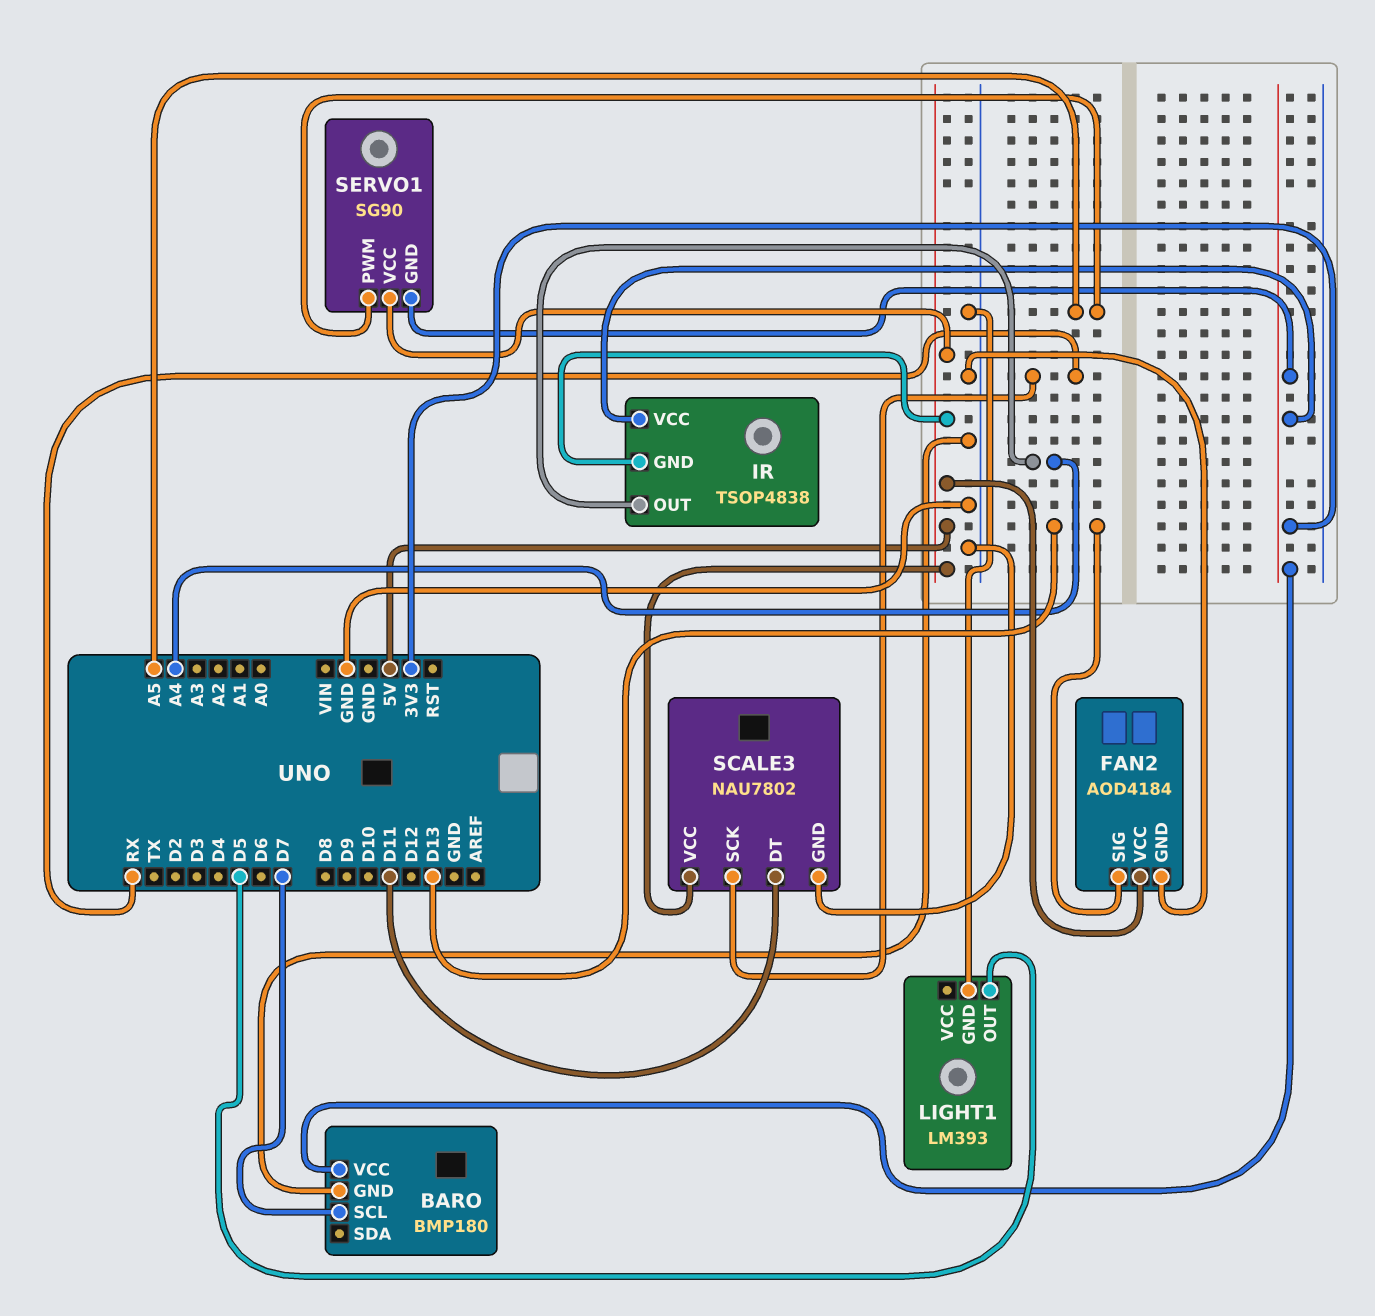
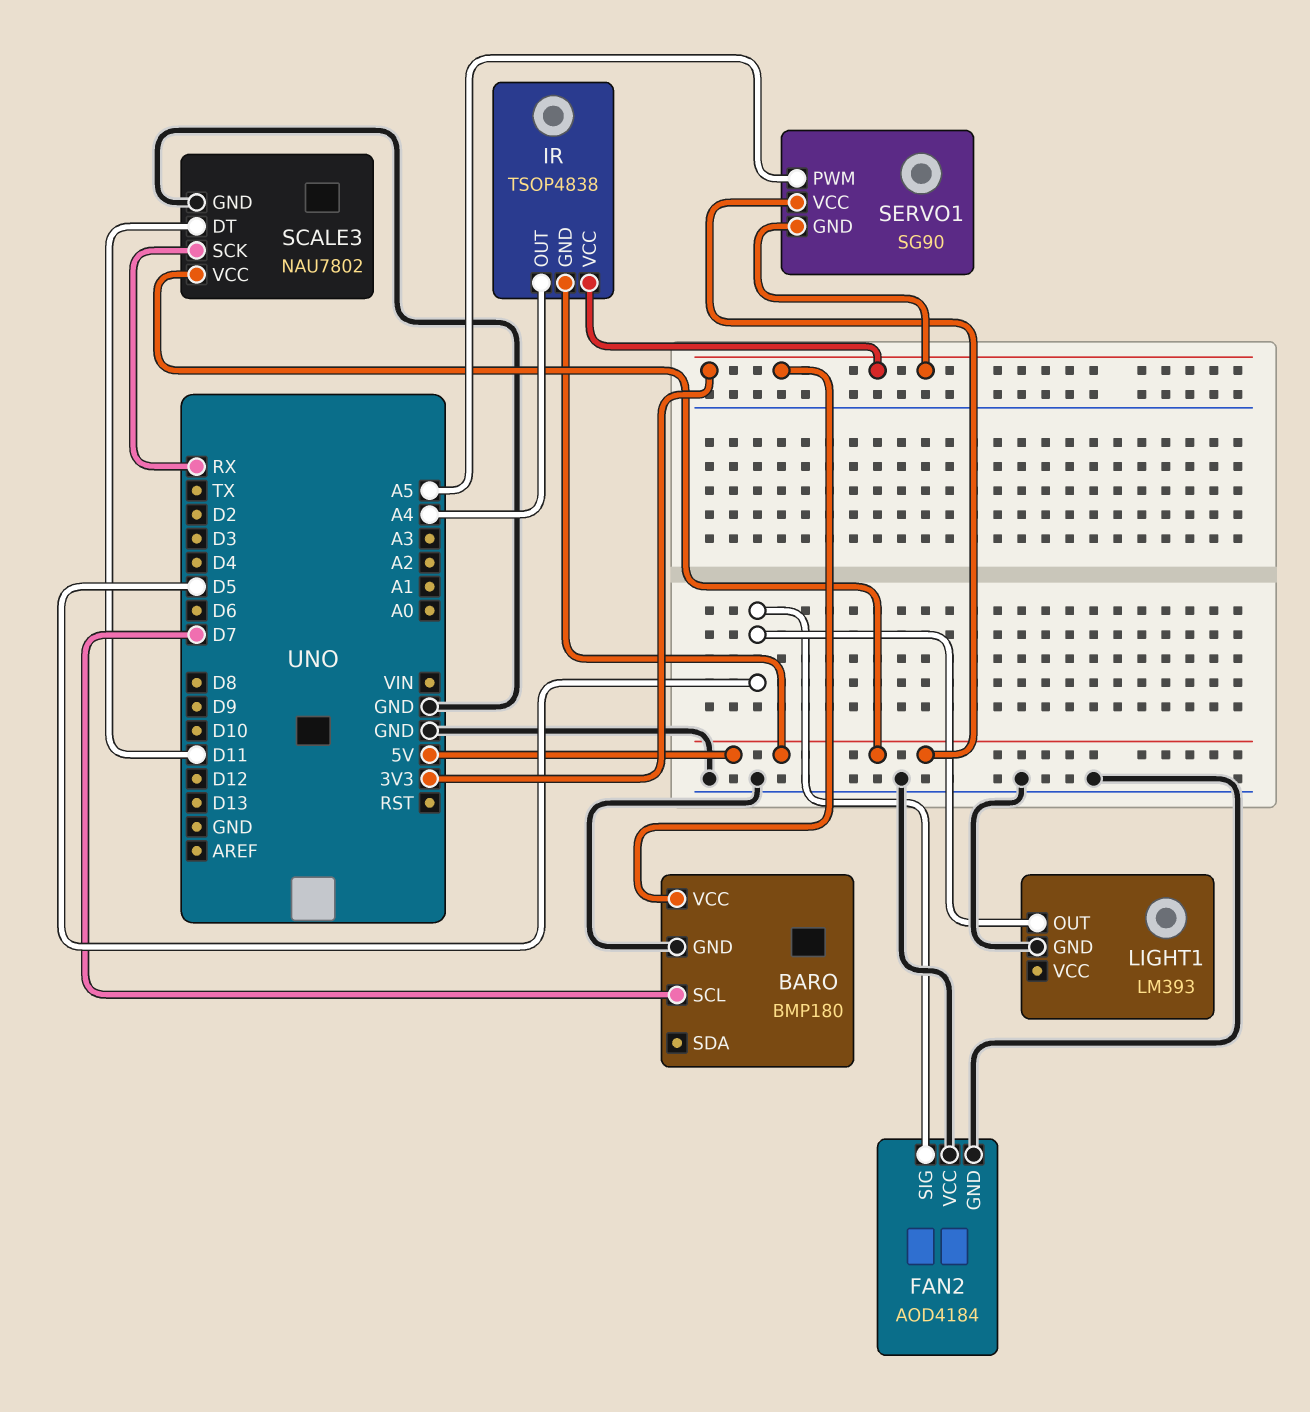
FAN2 pin SIG: D13 -> D5
FAN2 pin VCC: 5V -> GND

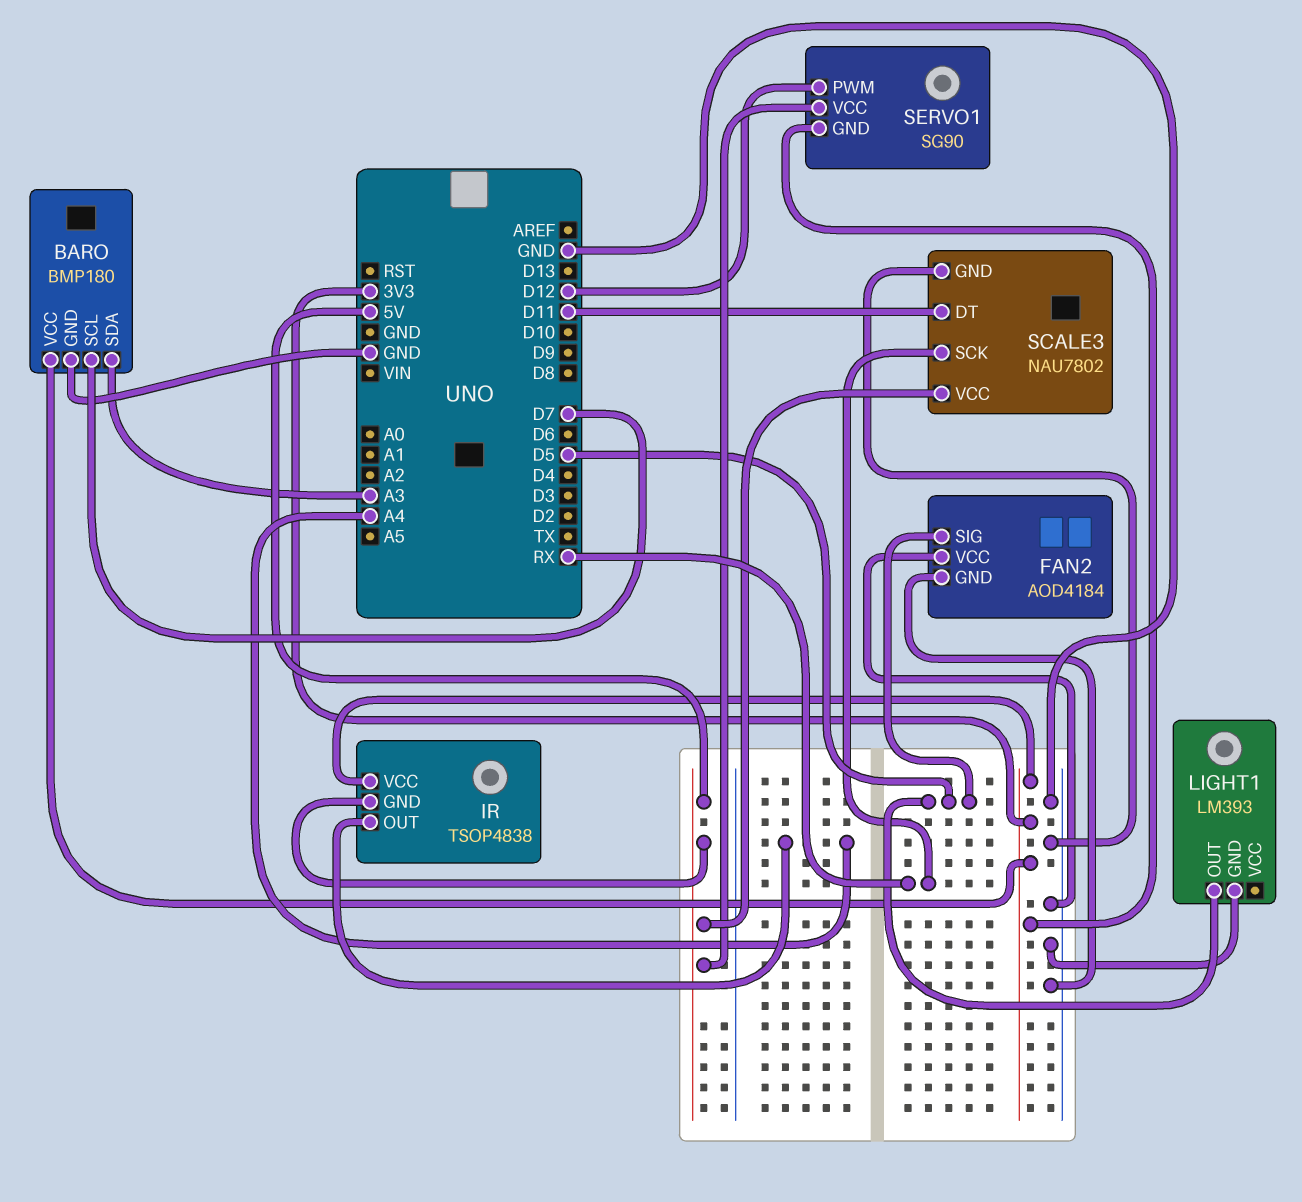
BARO pin SDA: none -> A3
SERVO1 pin PWM: A5 -> D12

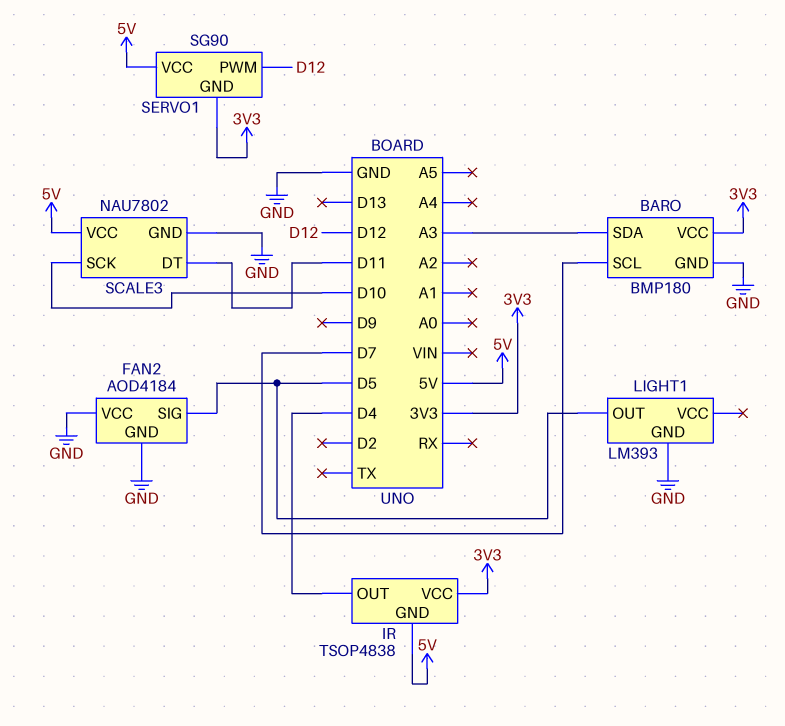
IR pin OUT: A4 -> D4
SCALE3 pin SCK: RX -> D10

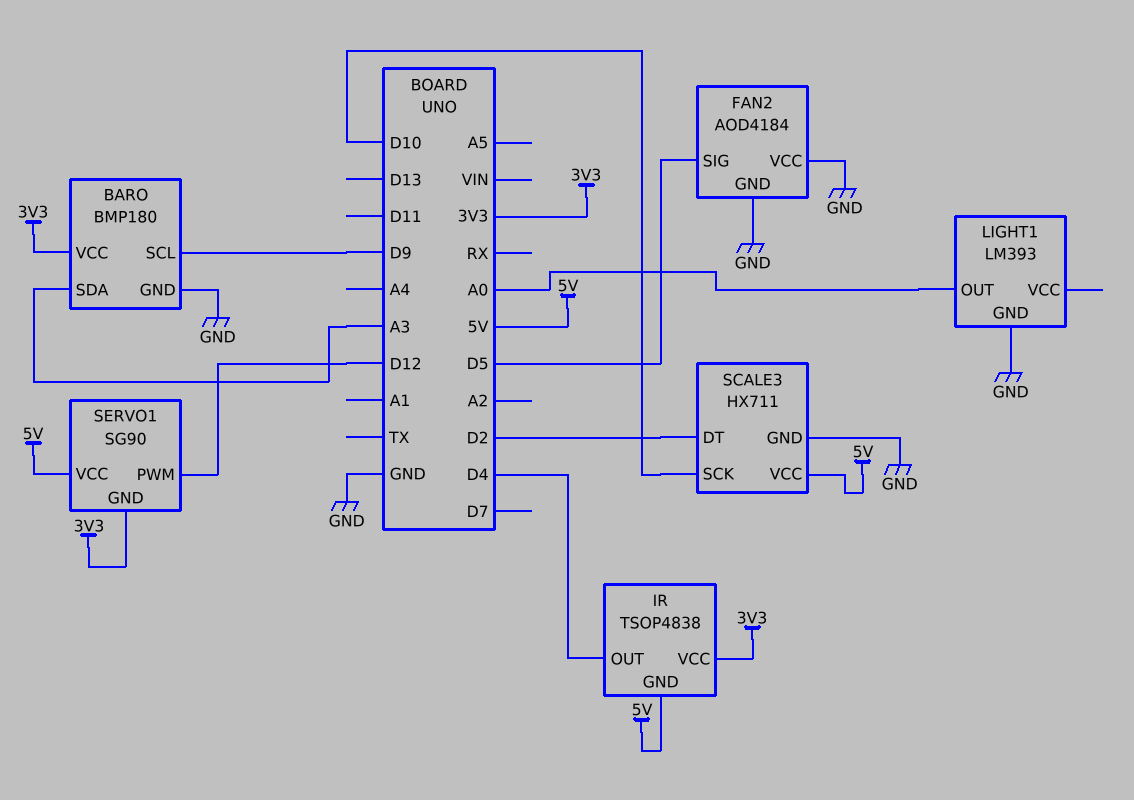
BARO pin SCL: D7 -> D9
LIGHT1 pin OUT: D5 -> A0
SCALE3: NAU7802 -> HX711
SCALE3 pin DT: D11 -> D2

